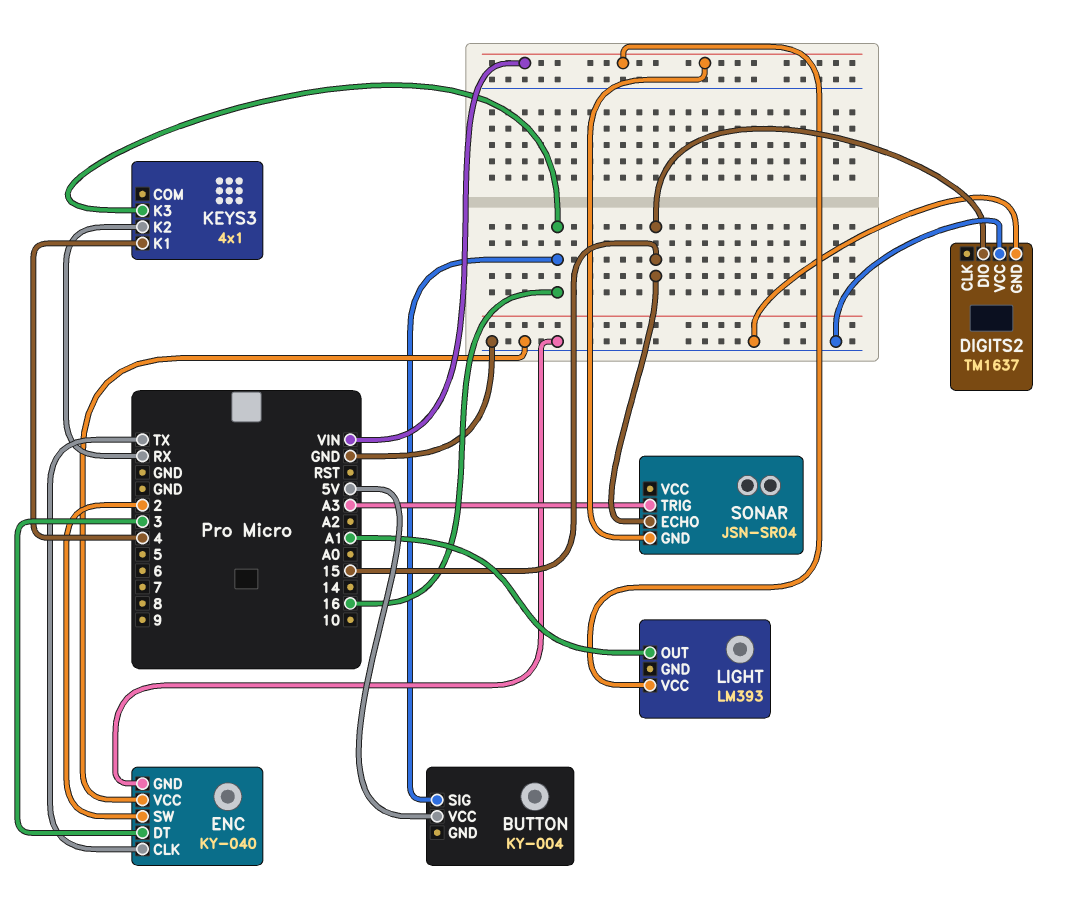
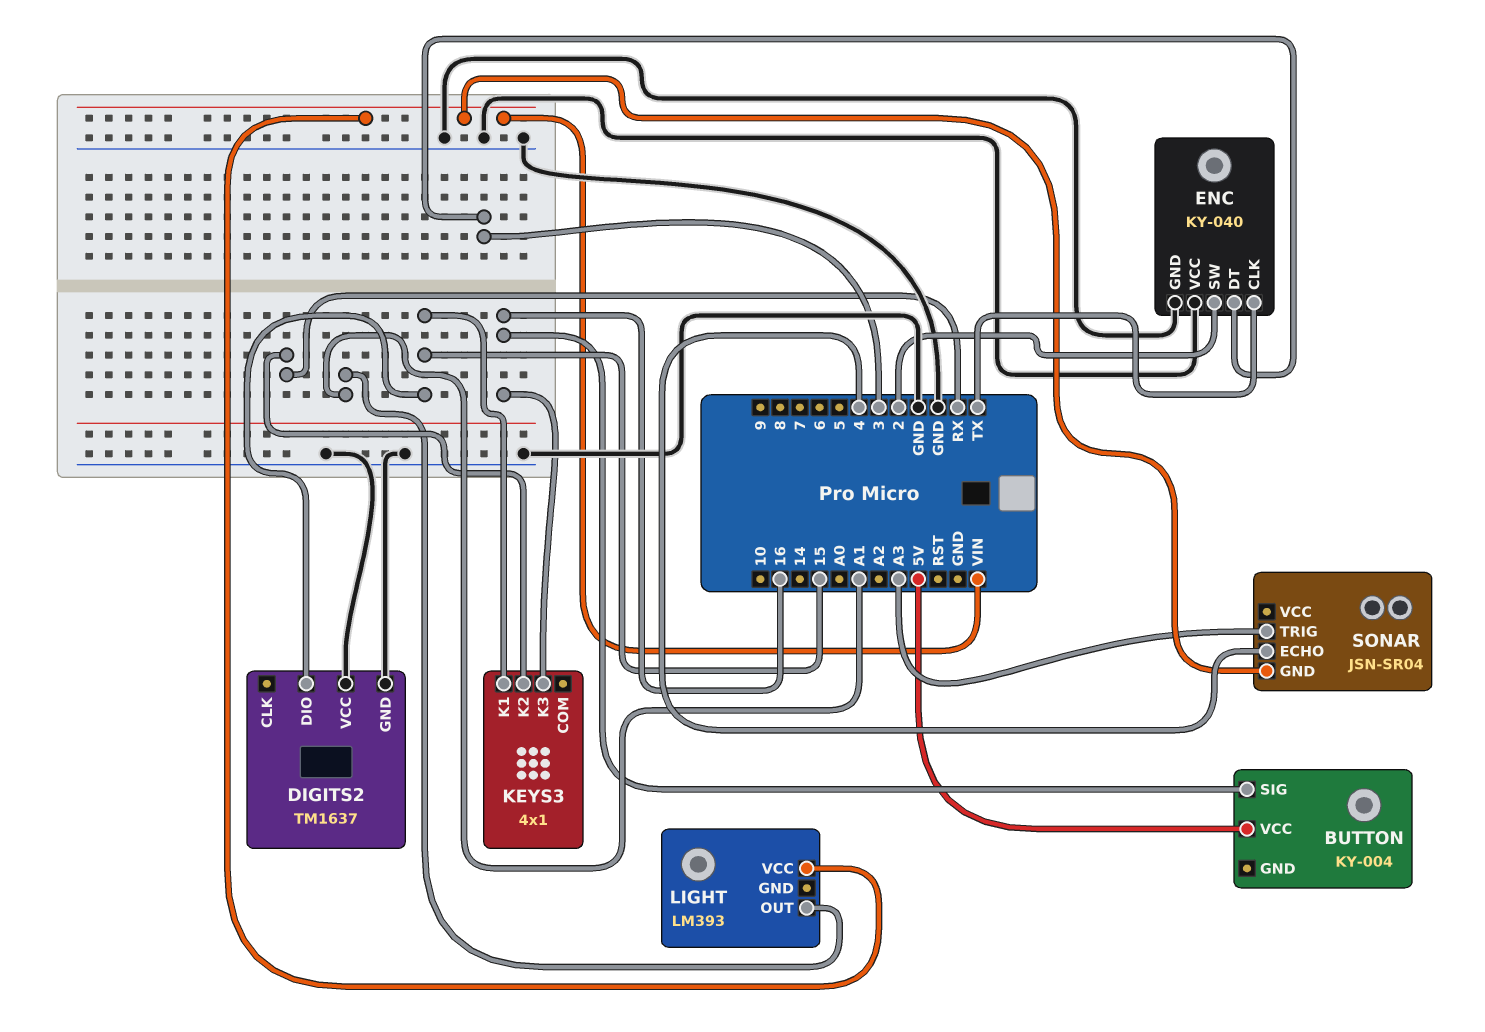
KEYS3 pin K1: 4 -> 15
SONAR pin ECHO: 15 -> 4

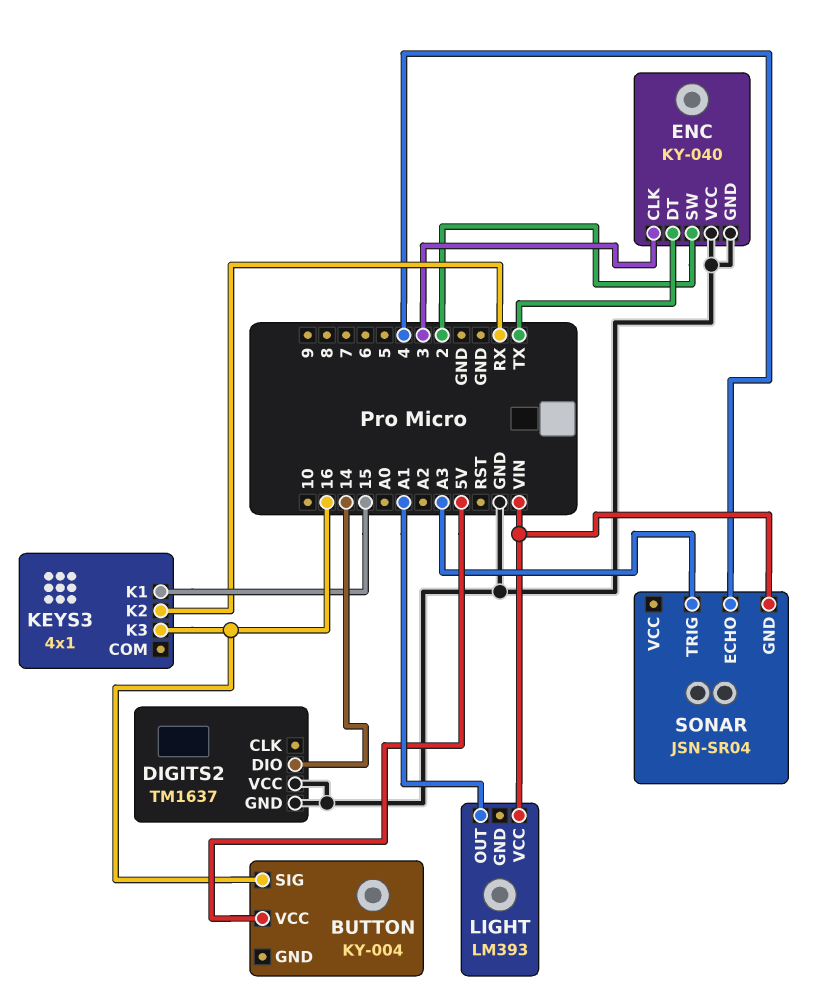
DIGITS2 pin DIO: 15 -> 14
ENC pin CLK: TX -> 3
ENC pin DT: 3 -> TX

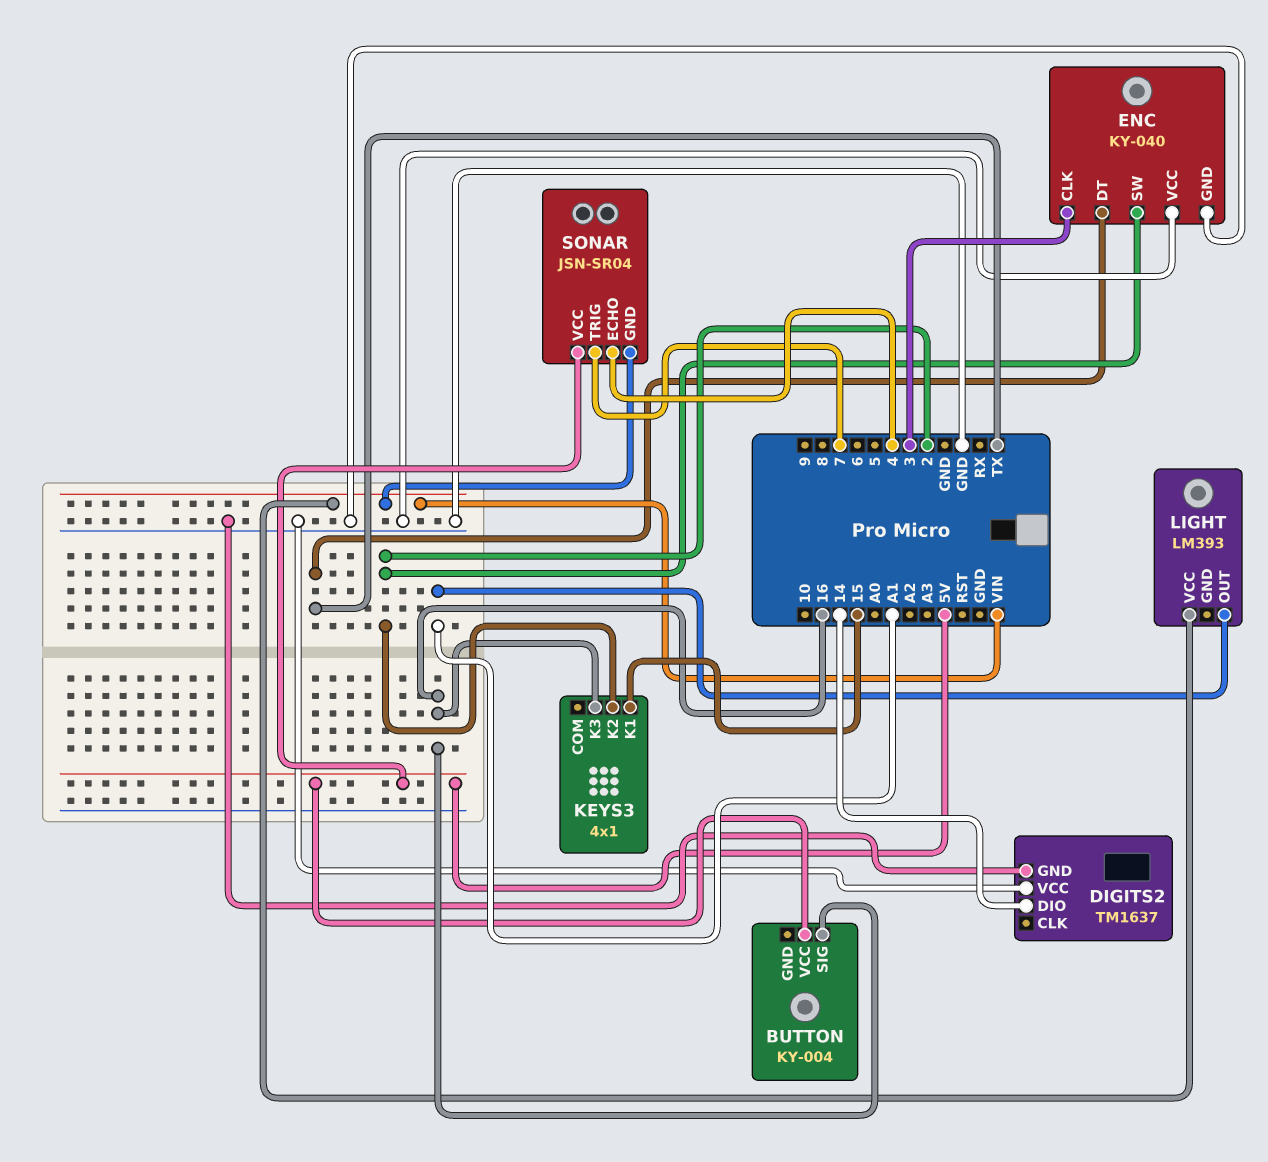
KEYS3 pin K2: RX -> 2
SONAR pin TRIG: A3 -> 7
SONAR pin VCC: none -> 5V

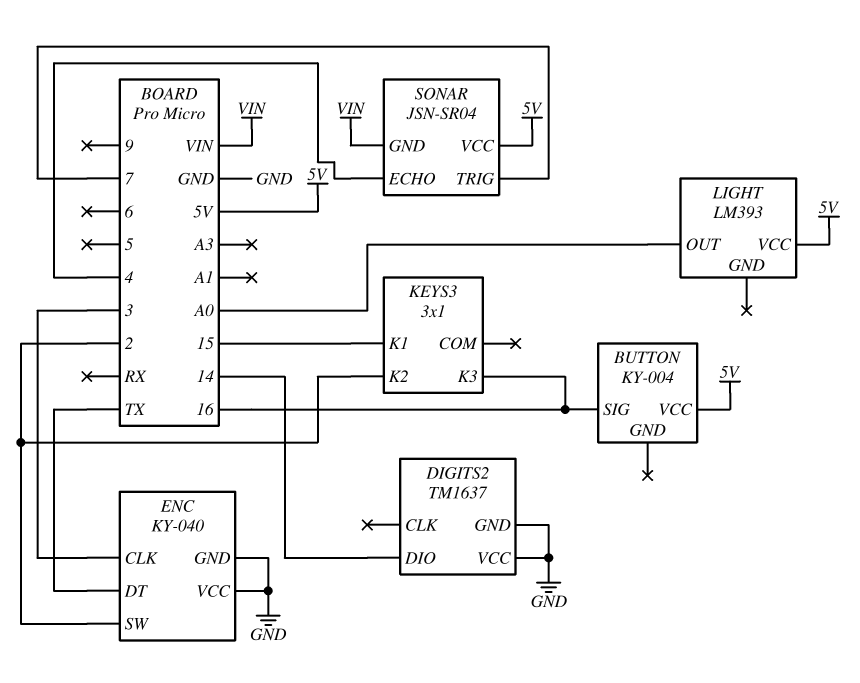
KEYS3: 4x1 -> 3x1
LIGHT pin OUT: A1 -> A0
LIGHT pin VCC: VIN -> 5V

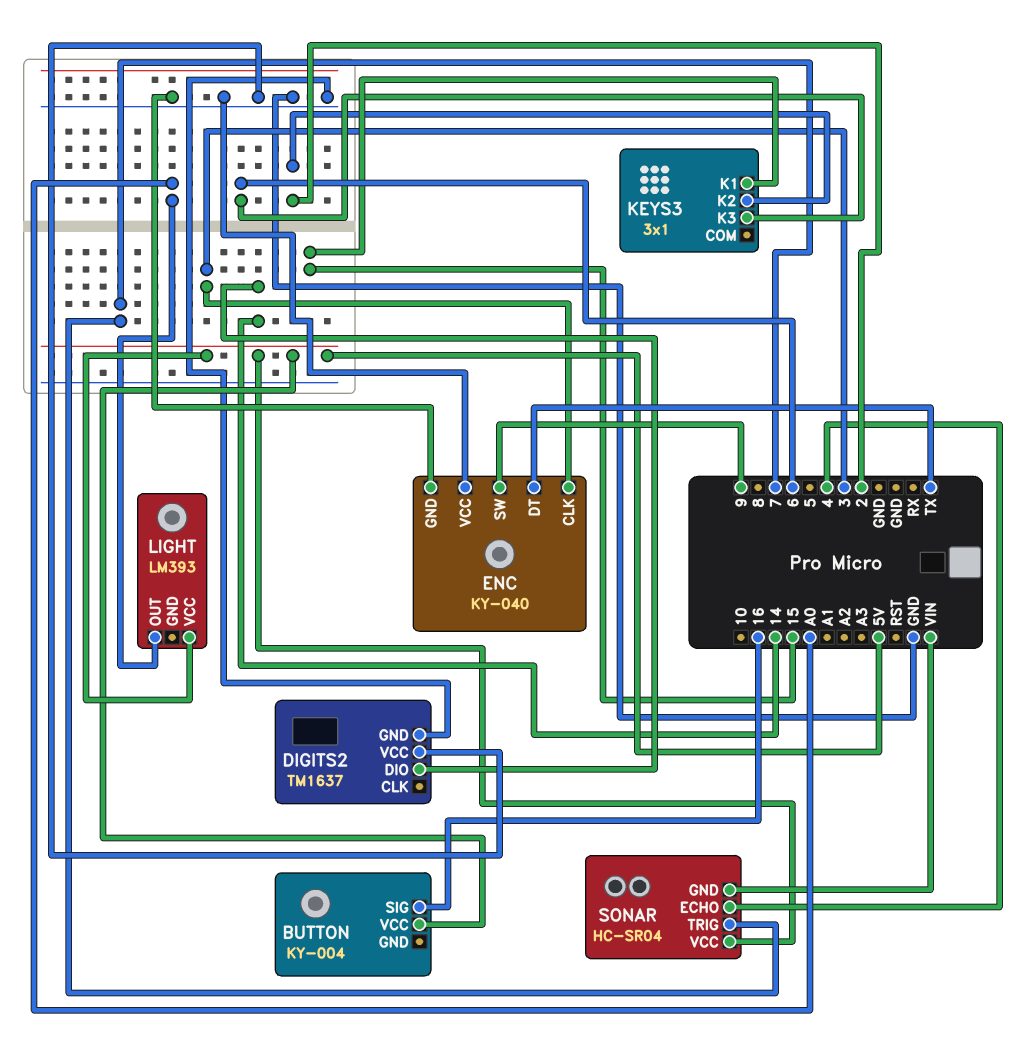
ENC pin SW: 2 -> 9
KEYS3 pin K3: 16 -> 6
SONAR: JSN-SR04 -> HC-SR04

